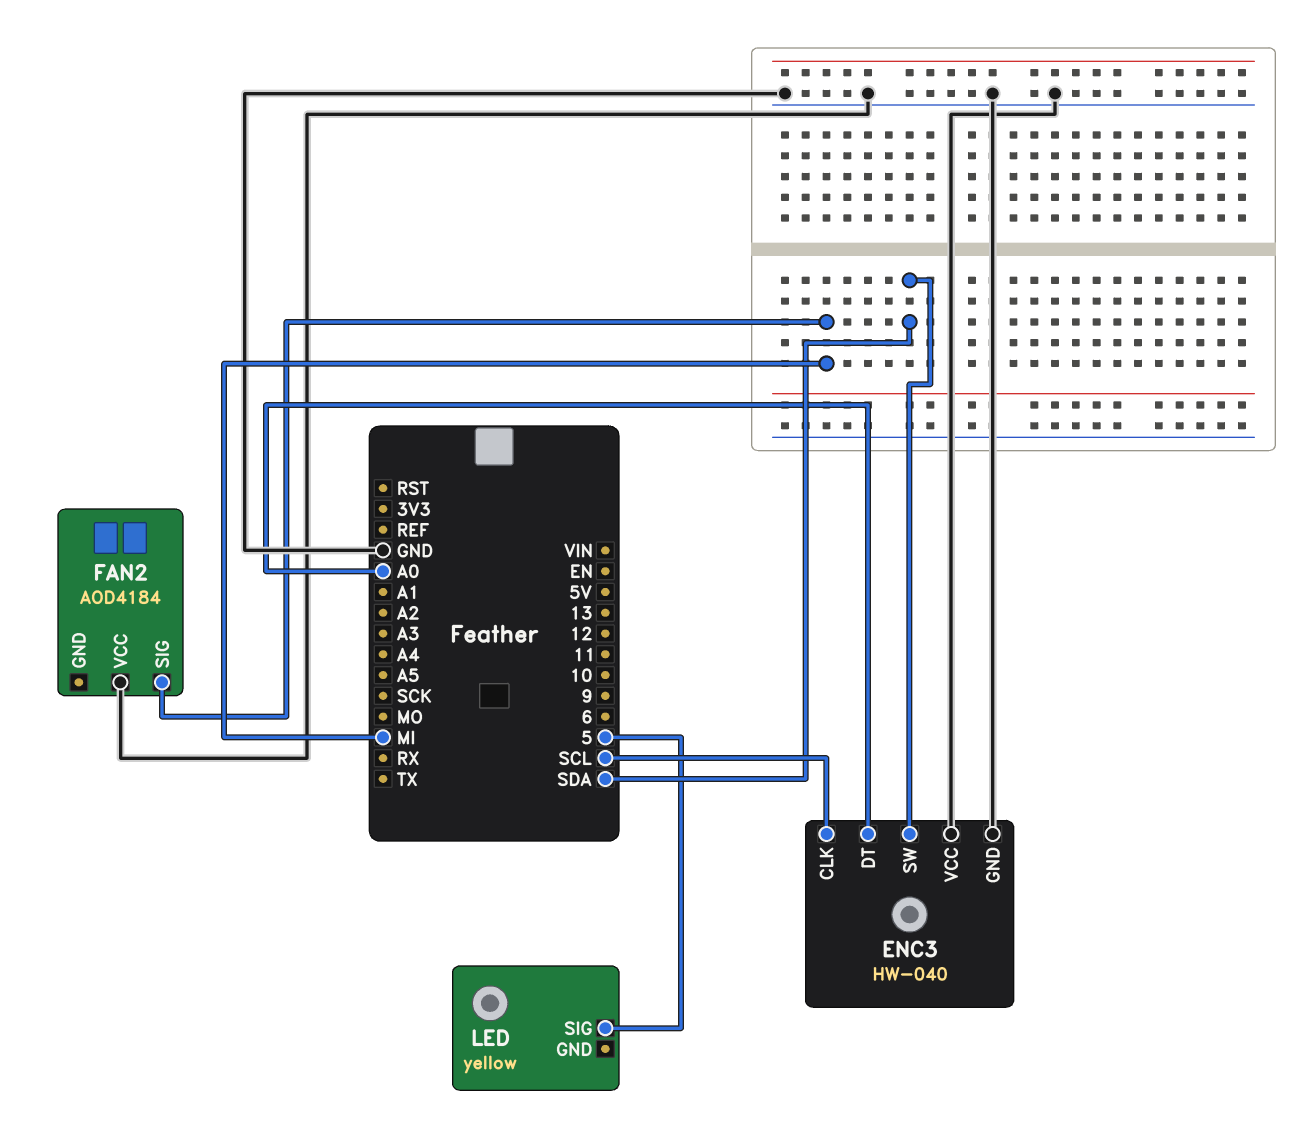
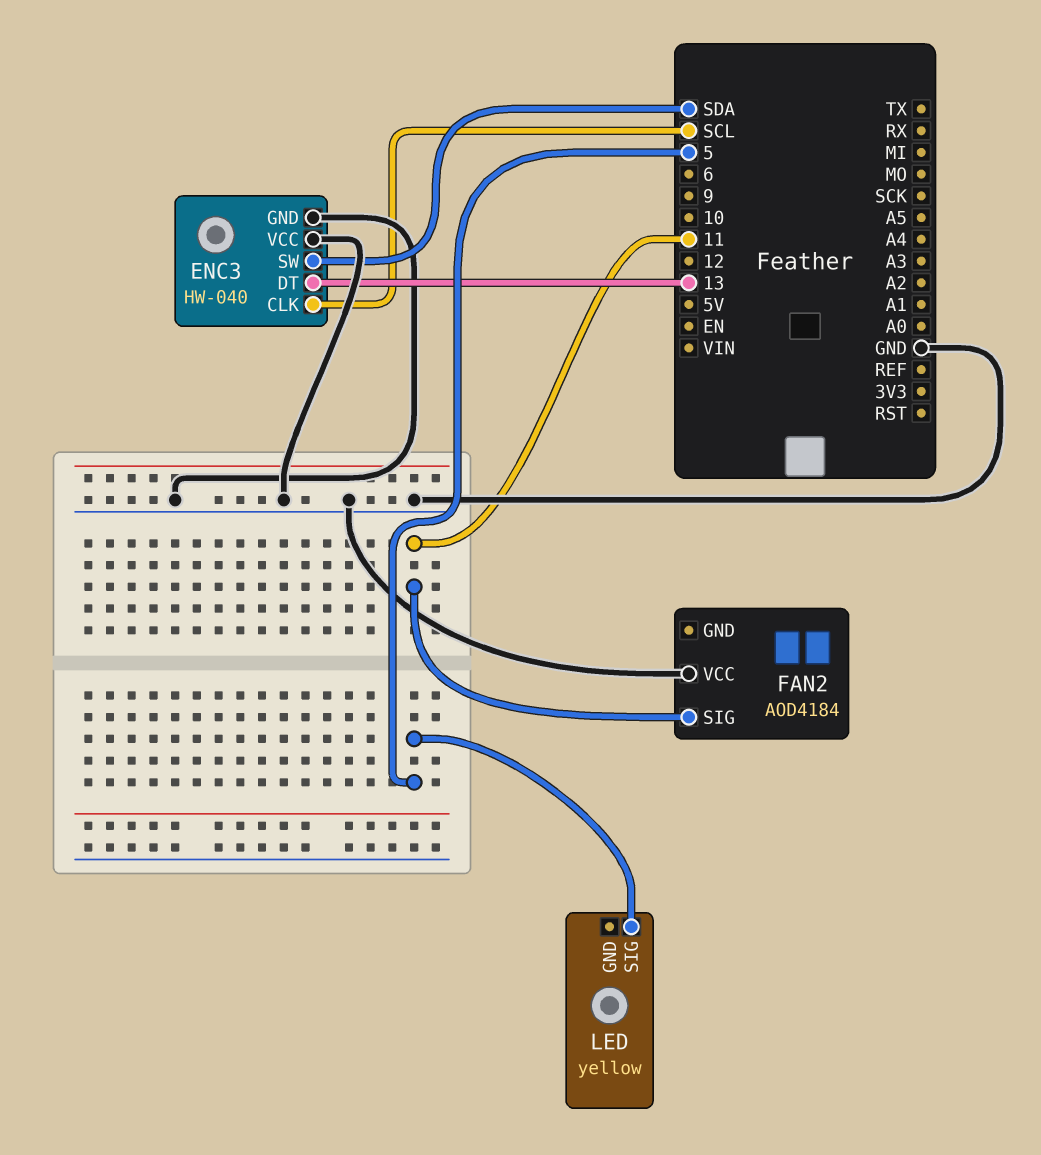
ENC3 pin DT: A0 -> 13
FAN2 pin SIG: MI -> 11

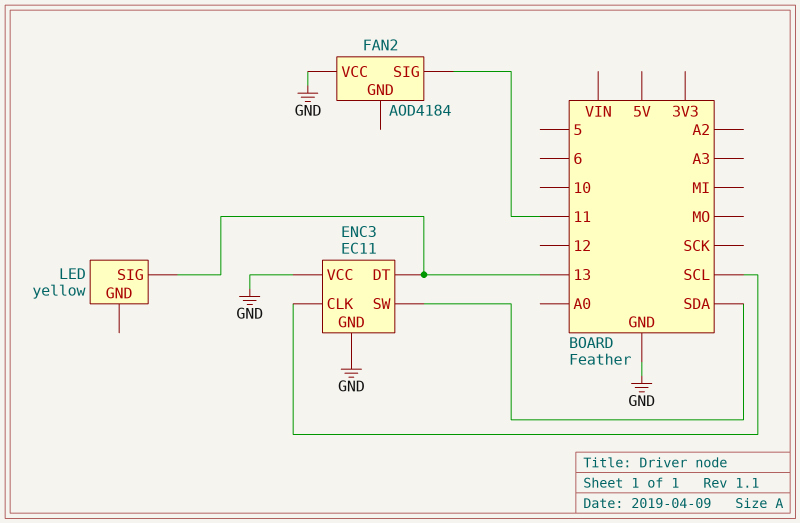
ENC3: HW-040 -> EC11
LED pin SIG: 5 -> 13

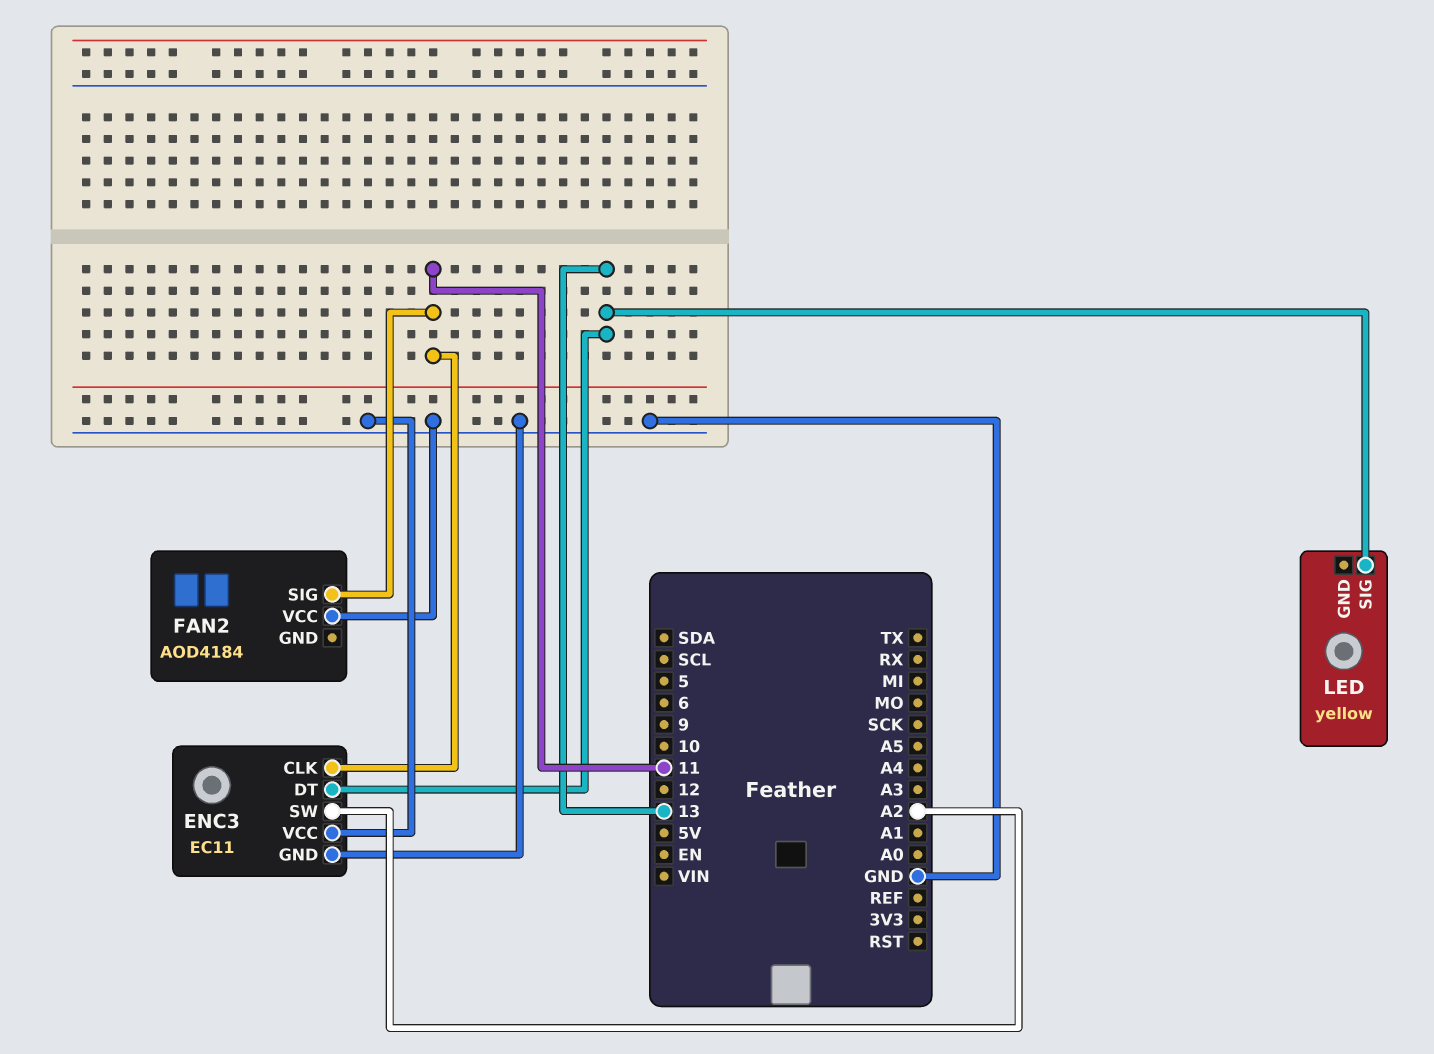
ENC3 pin CLK: SCL -> 11
ENC3 pin SW: SDA -> A2

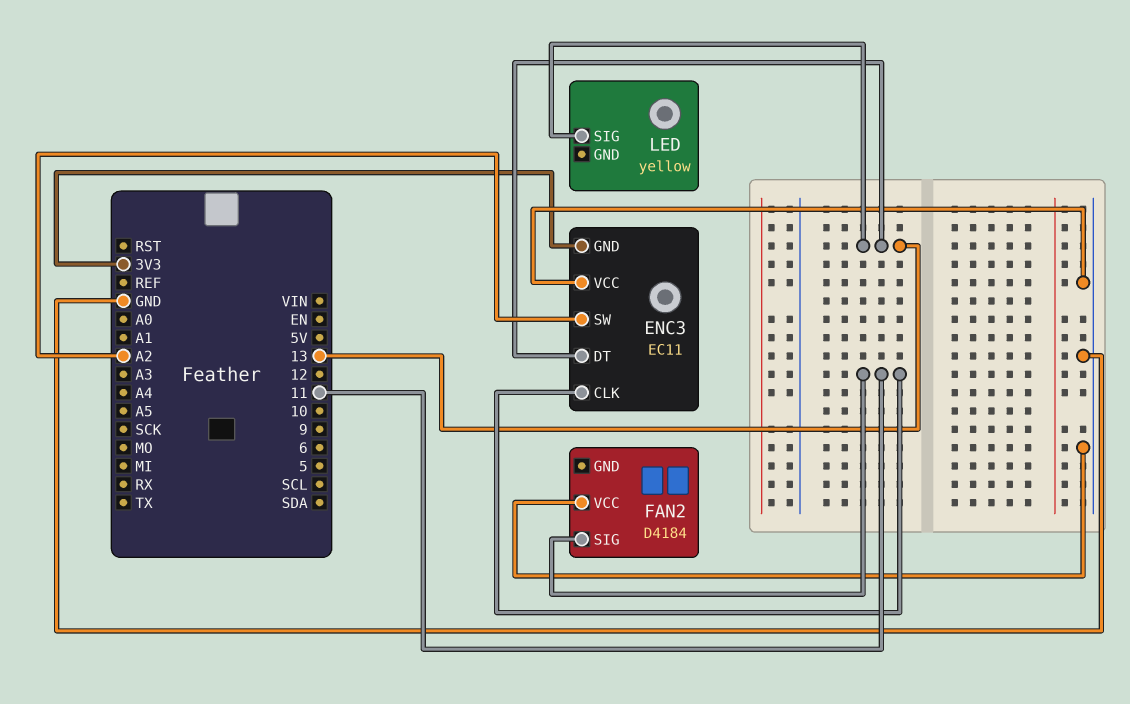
ENC3 pin GND: GND -> 3V3
FAN2: AOD4184 -> D4184

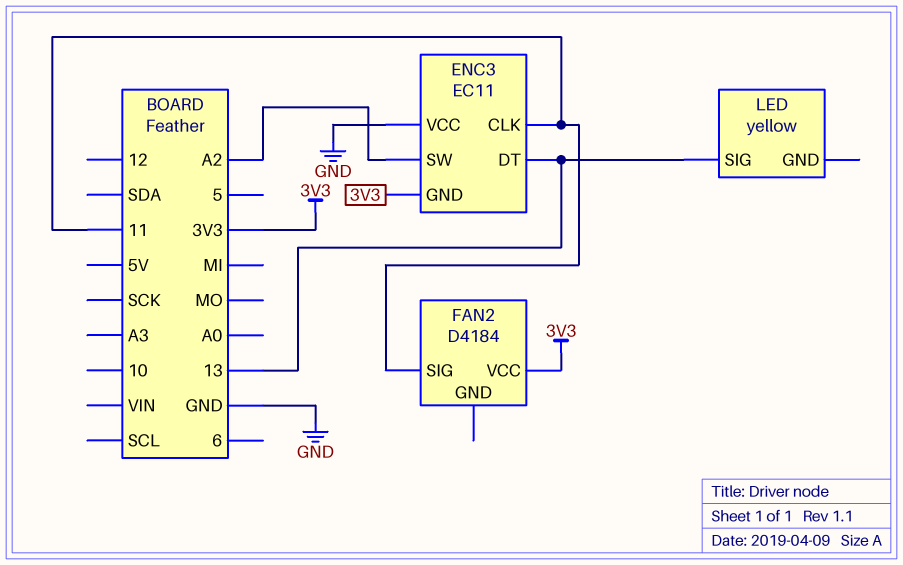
FAN2 pin VCC: GND -> 3V3

